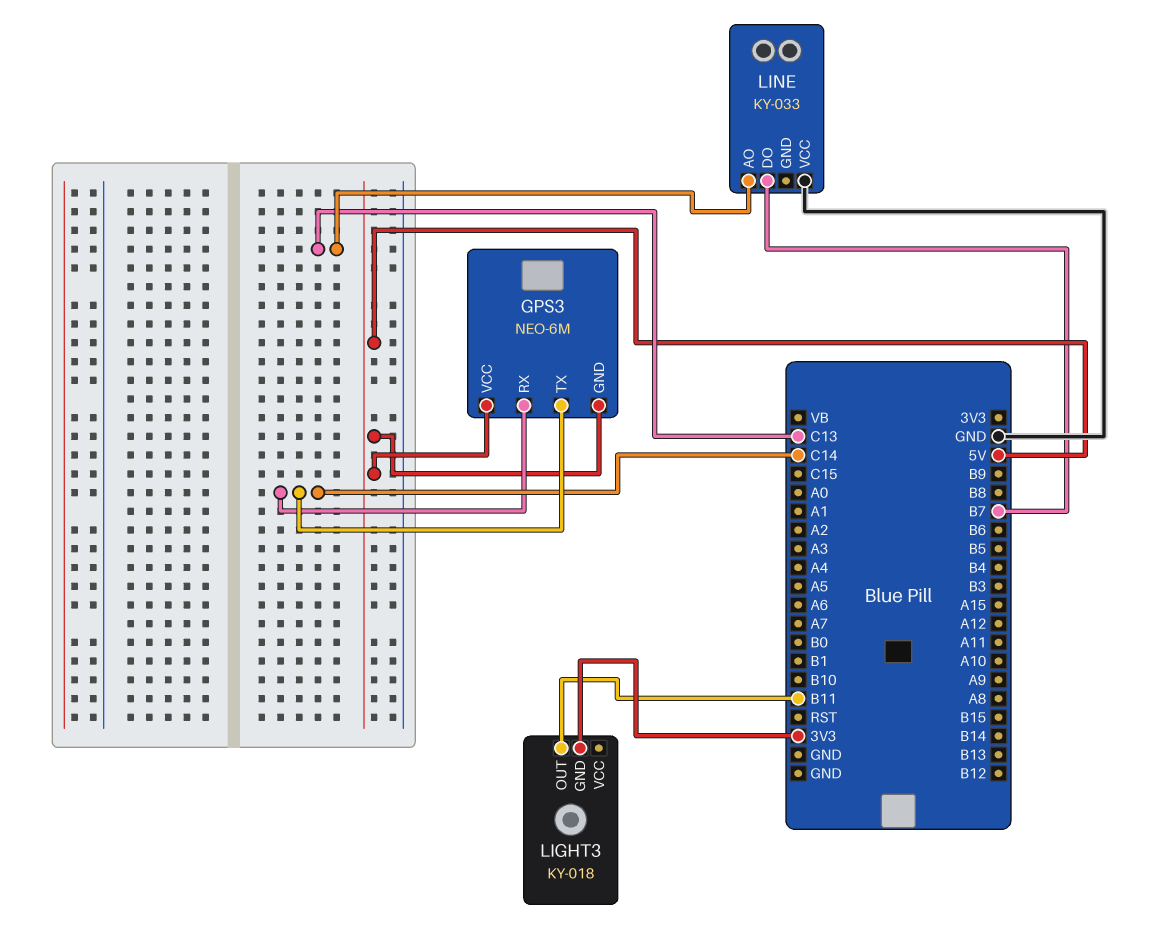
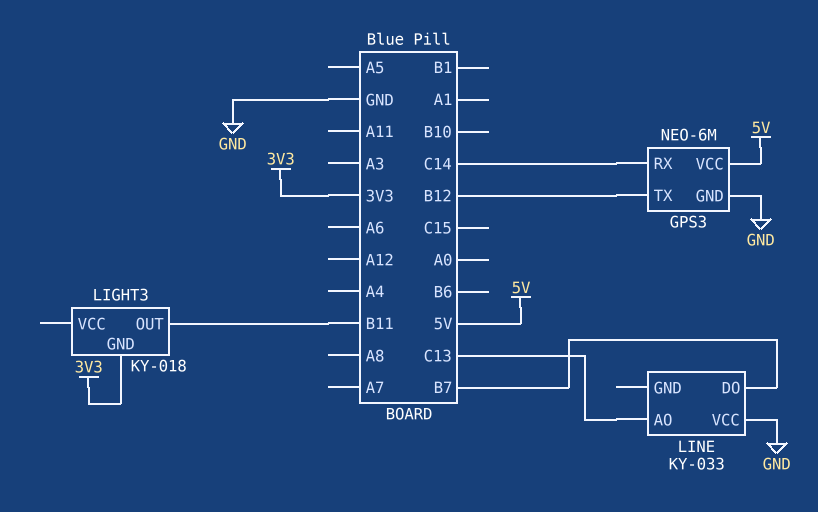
GPS3 pin GND: 5V -> GND
GPS3 pin TX: C14 -> B12

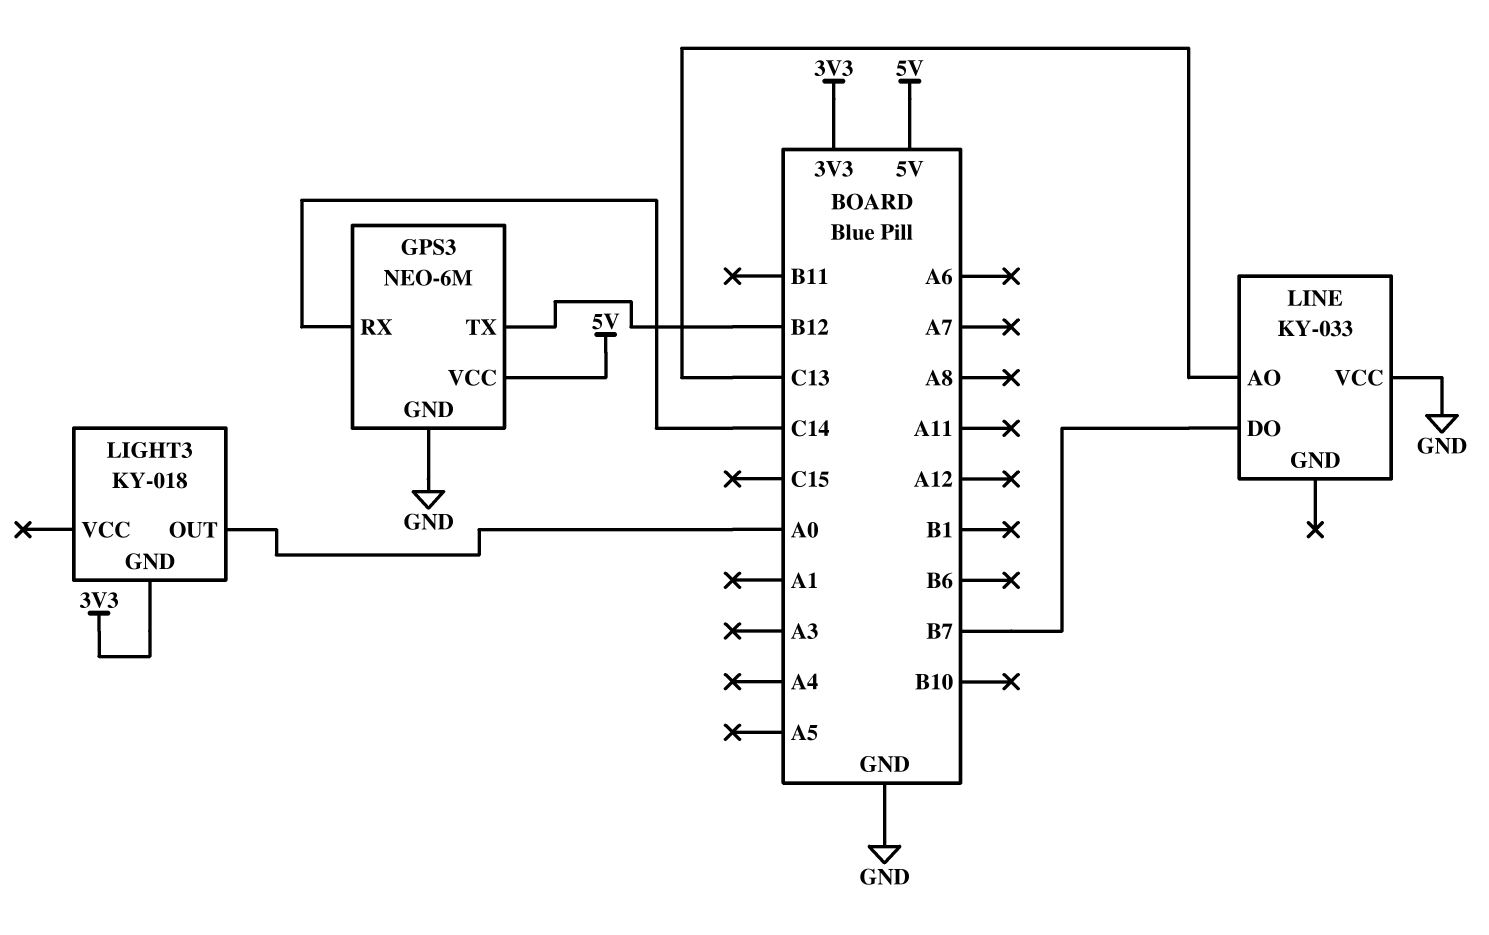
LIGHT3 pin OUT: B11 -> A0

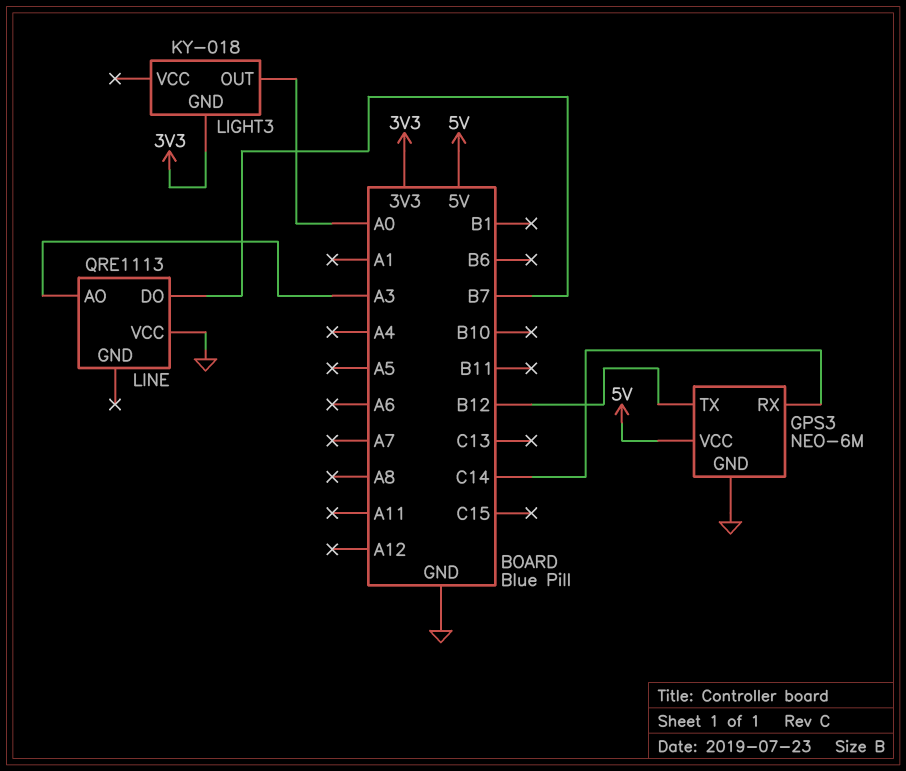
LINE: KY-033 -> QRE1113
LINE pin AO: C13 -> A3

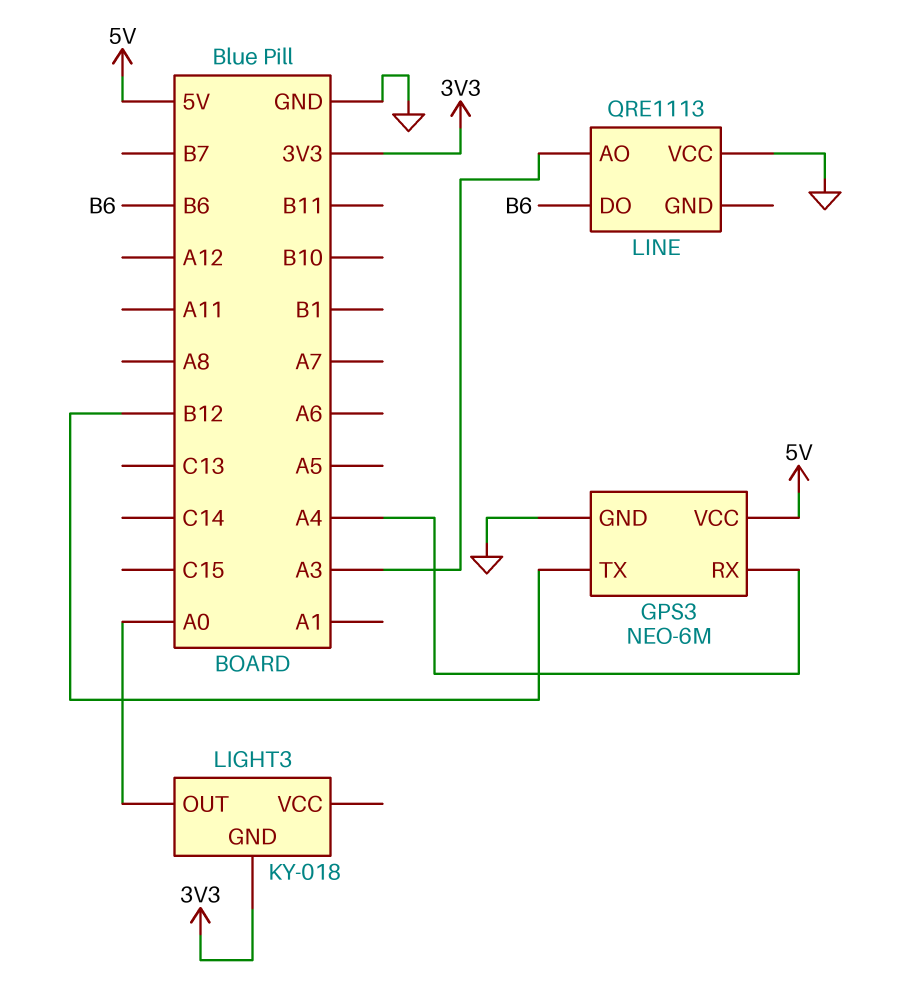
GPS3 pin RX: C14 -> A4
LINE pin DO: B7 -> B6

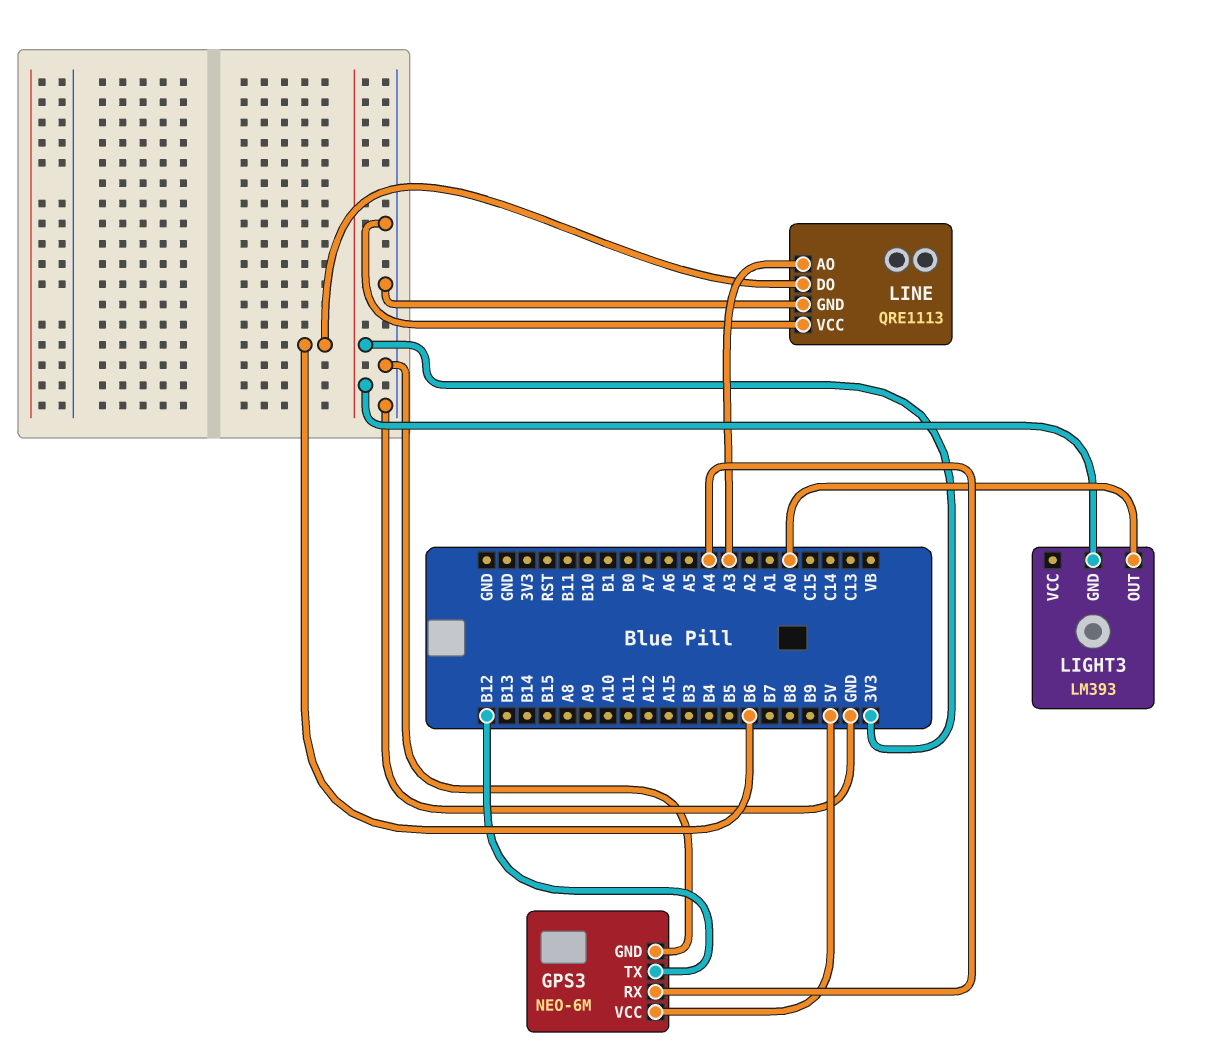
LIGHT3: KY-018 -> LM393
LINE pin GND: none -> GND

